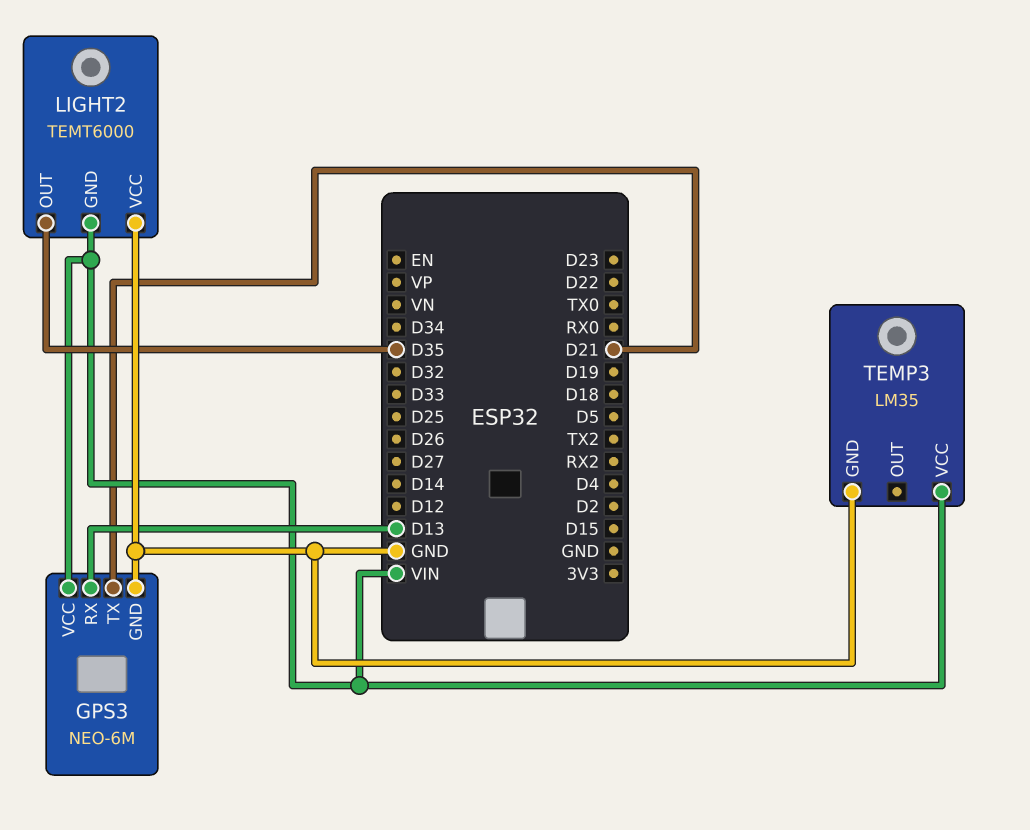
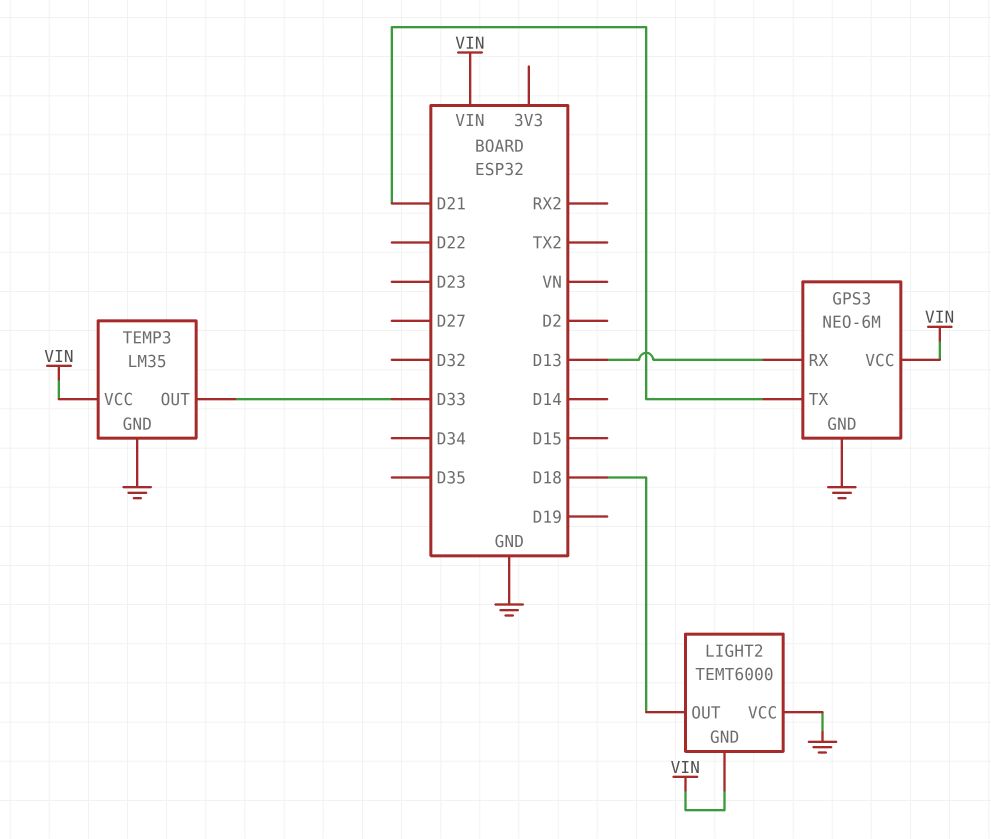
LIGHT2 pin OUT: D35 -> D18
TEMP3 pin OUT: none -> D33

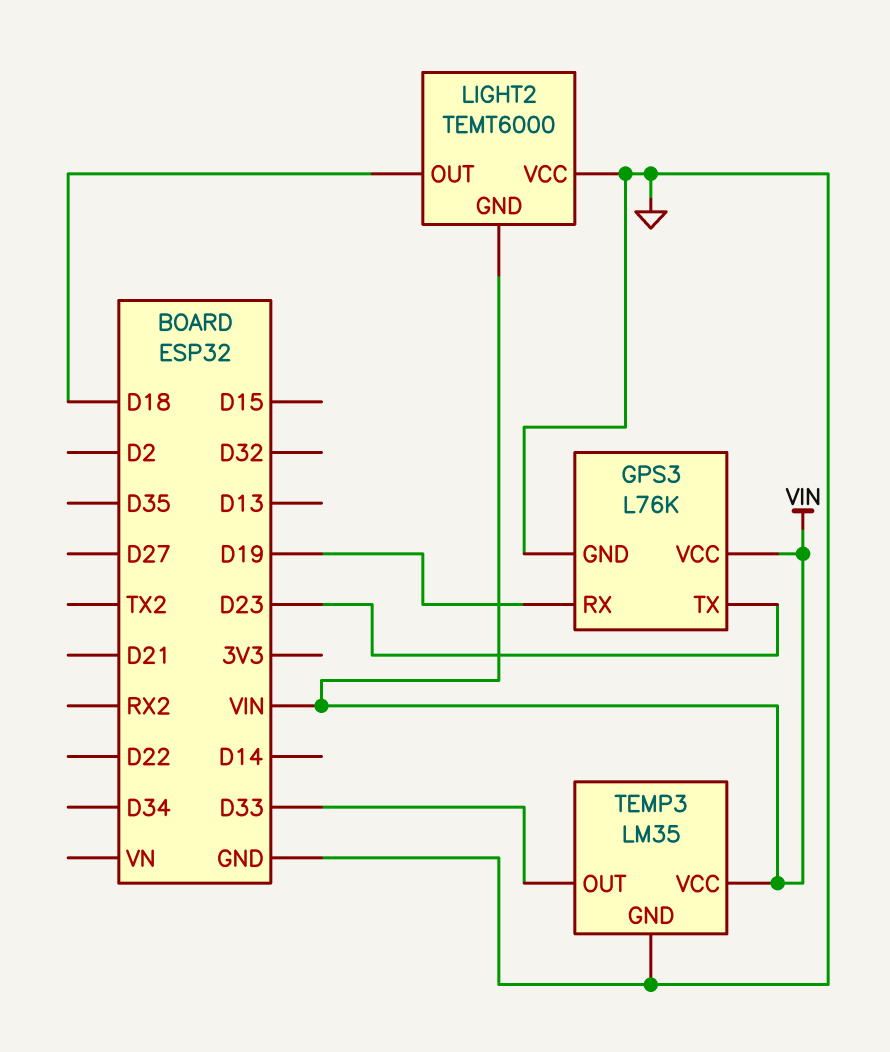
GPS3: NEO-6M -> L76K
GPS3 pin RX: D13 -> D19
GPS3 pin TX: D21 -> D23

